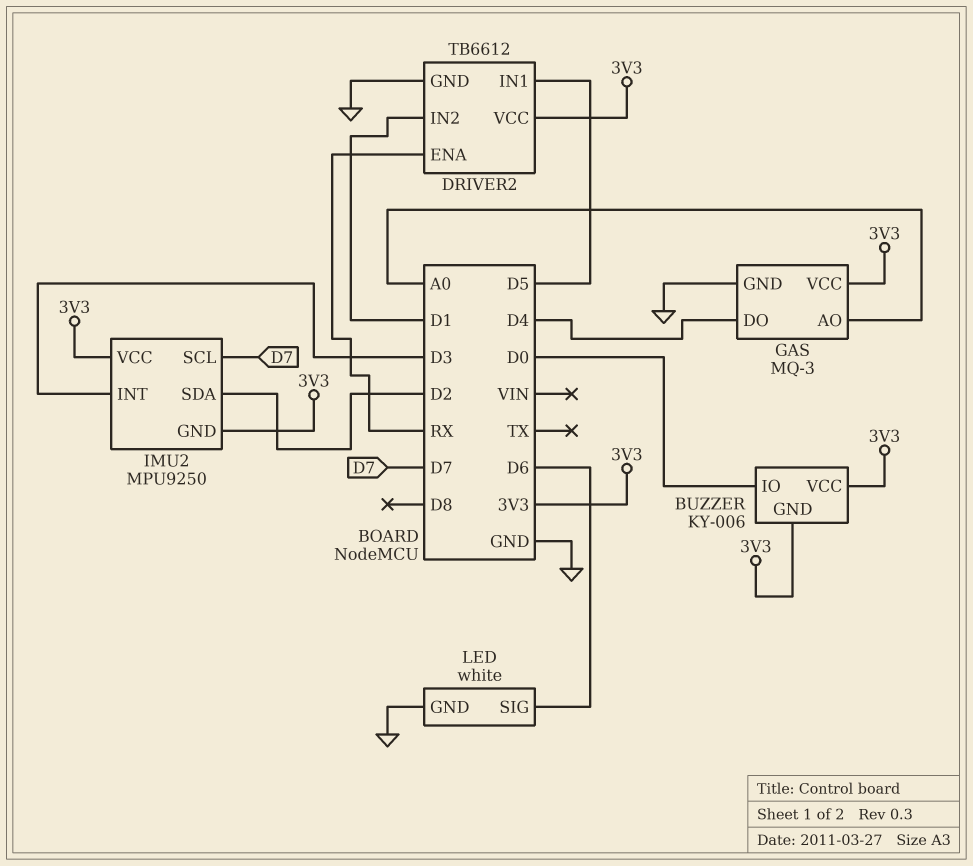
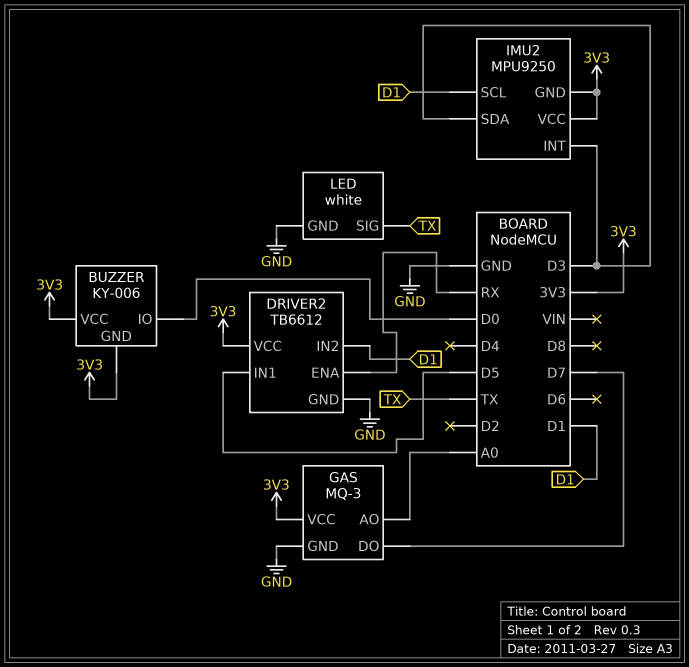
GAS pin DO: D4 -> D7
IMU2 pin SCL: D7 -> D1
IMU2 pin SDA: D2 -> D3
LED pin SIG: D6 -> TX

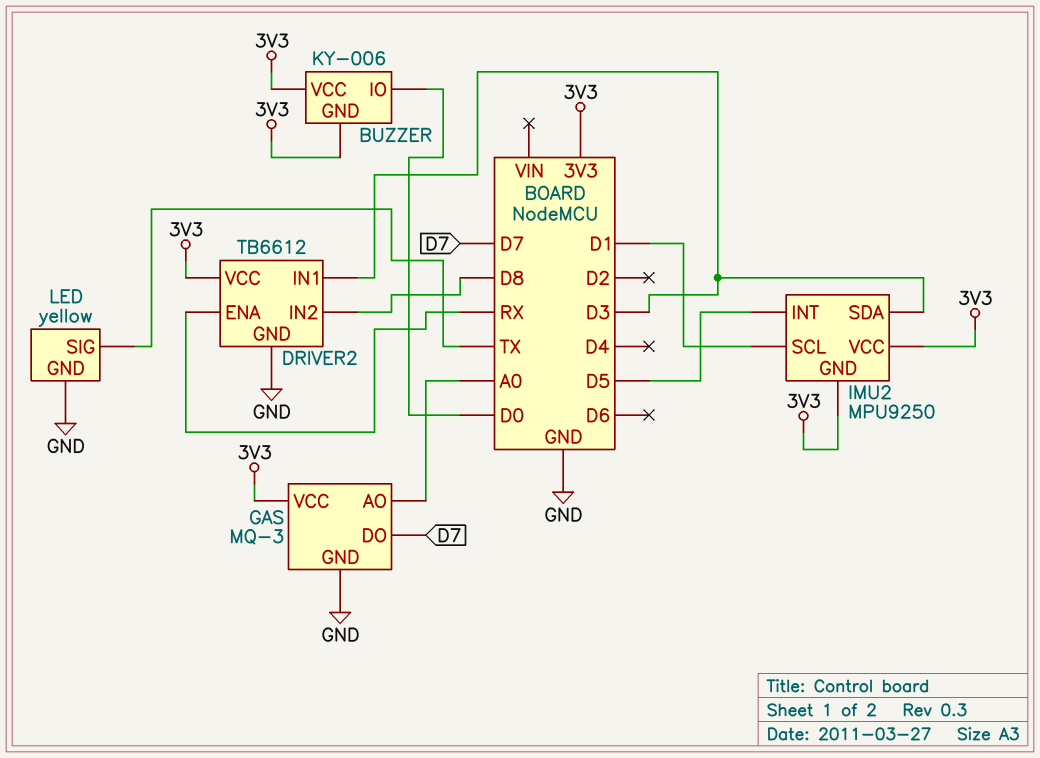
DRIVER2 pin IN1: D5 -> D3
DRIVER2 pin IN2: D1 -> D8
IMU2 pin INT: D3 -> D5
LED: white -> yellow

